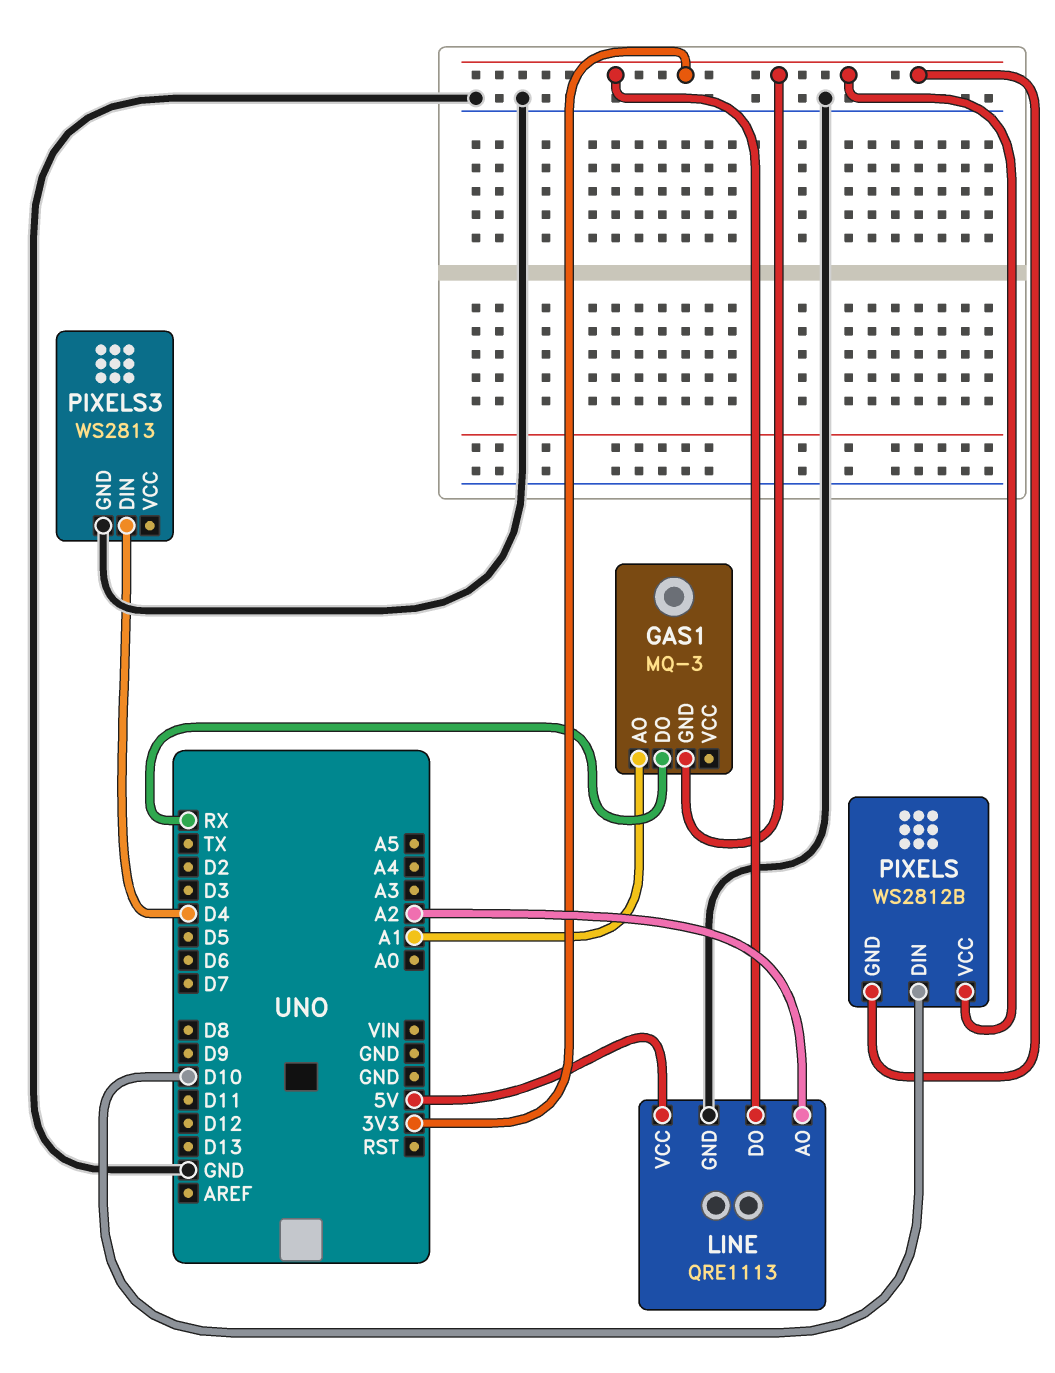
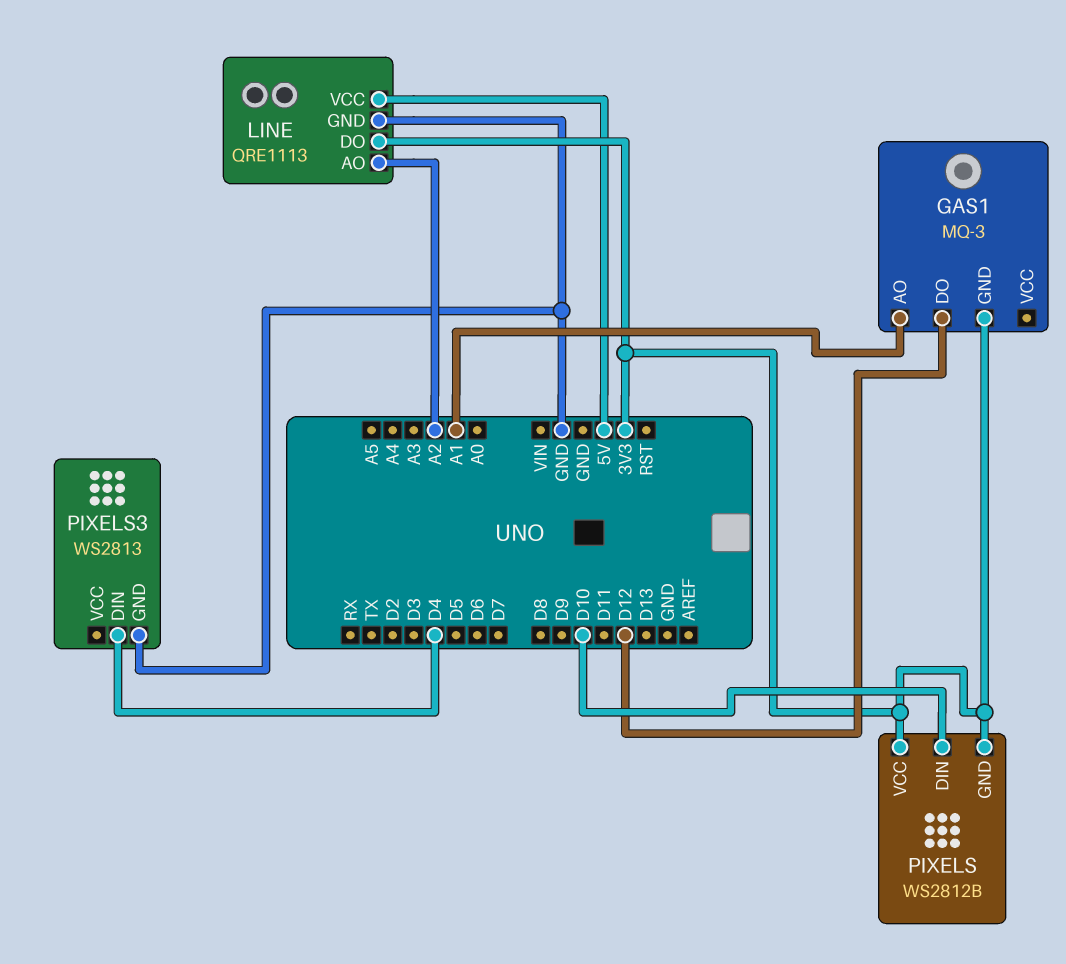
GAS1 pin DO: RX -> D12

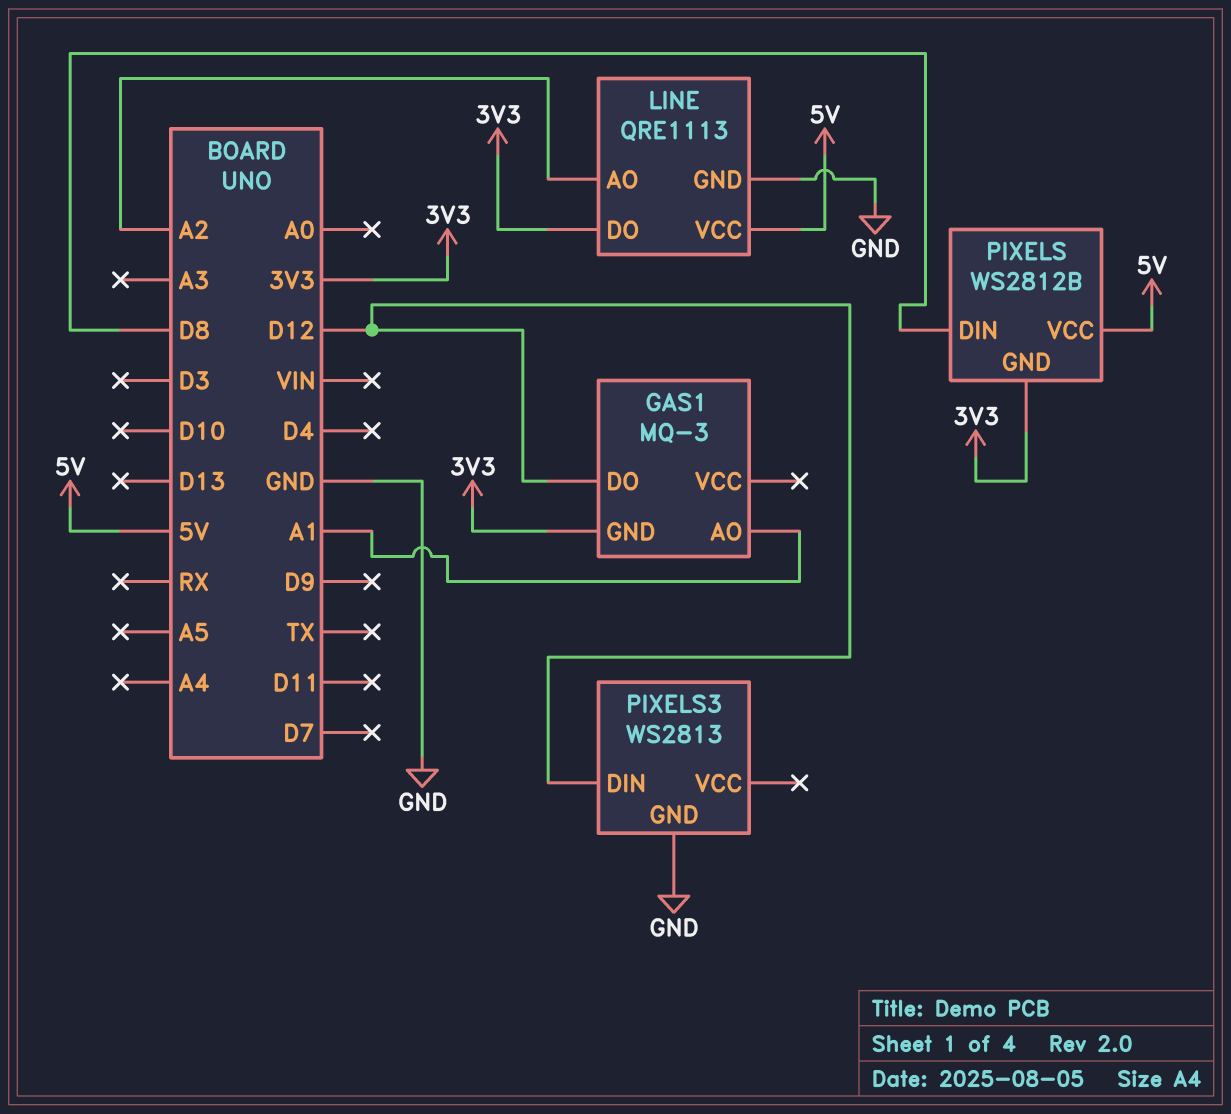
PIXELS pin DIN: D10 -> D8
PIXELS pin VCC: 3V3 -> 5V
PIXELS3 pin DIN: D4 -> D12

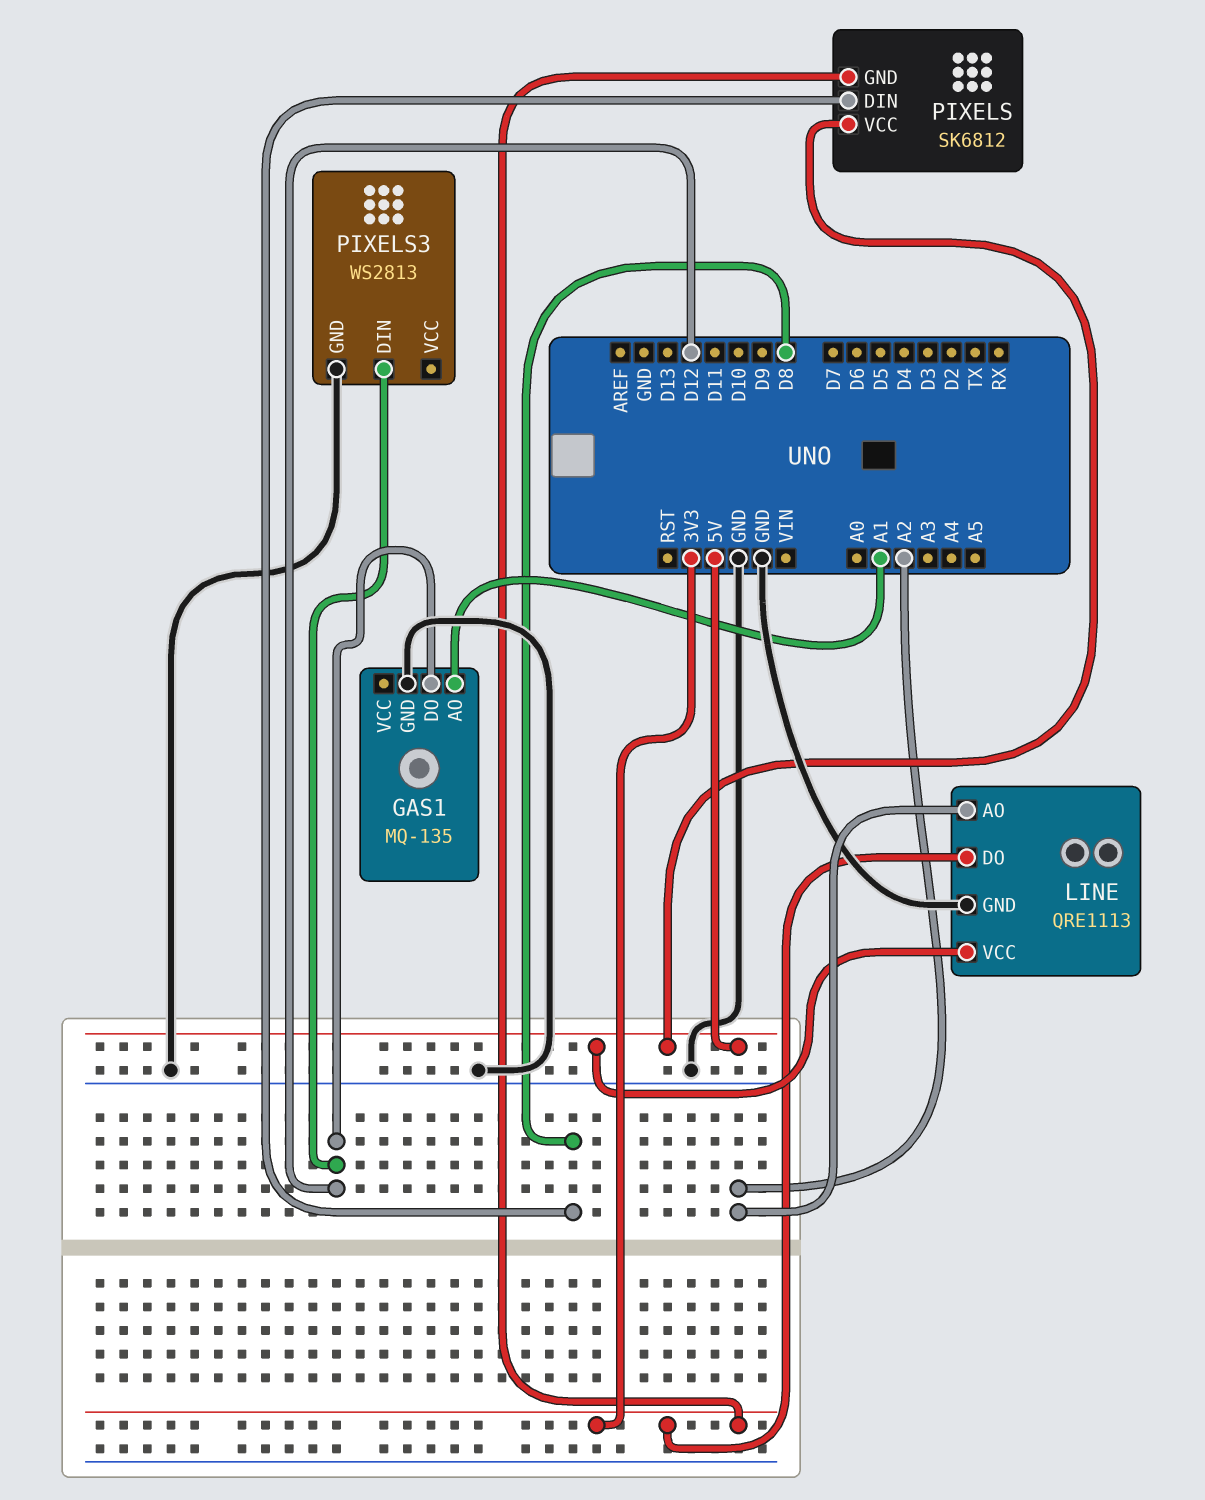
GAS1: MQ-3 -> MQ-135
GAS1 pin GND: 3V3 -> GND
PIXELS: WS2812B -> SK6812

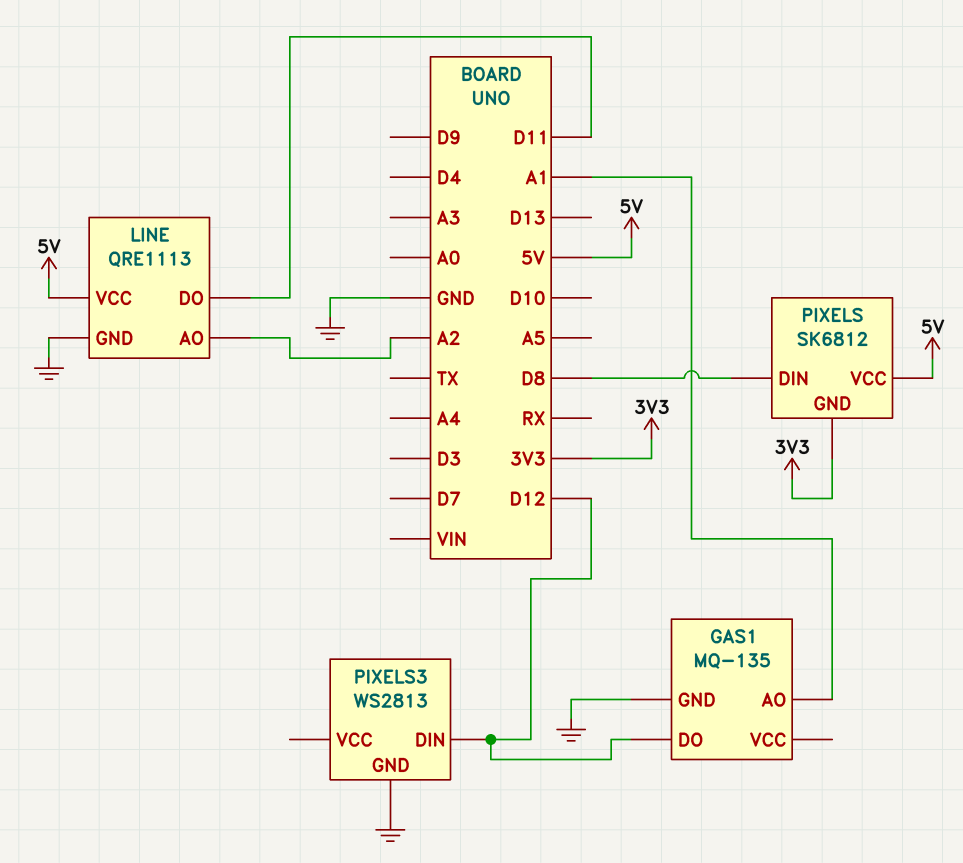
LINE pin DO: 3V3 -> D11

